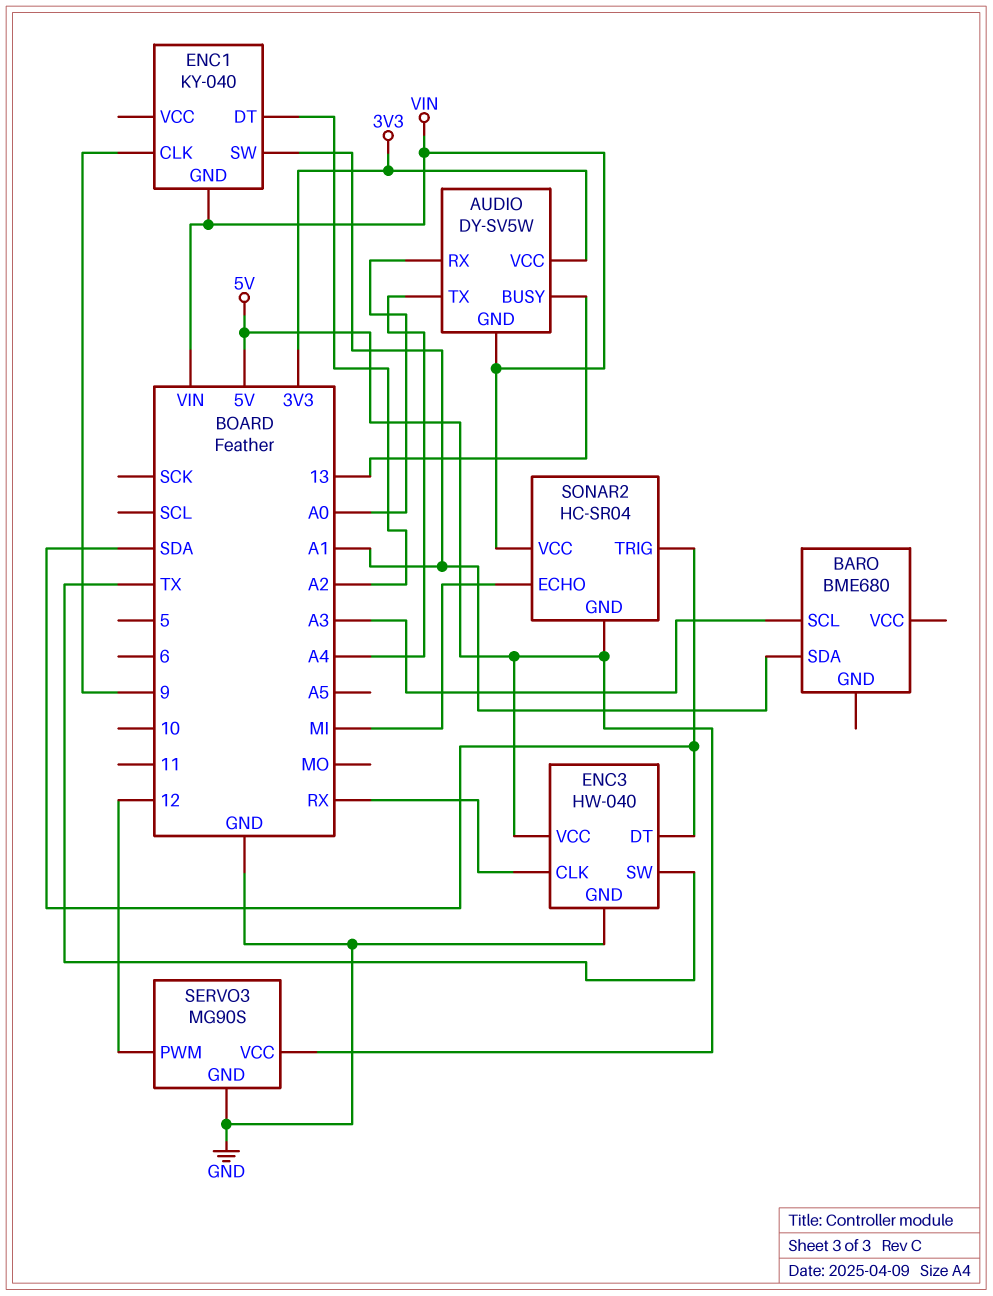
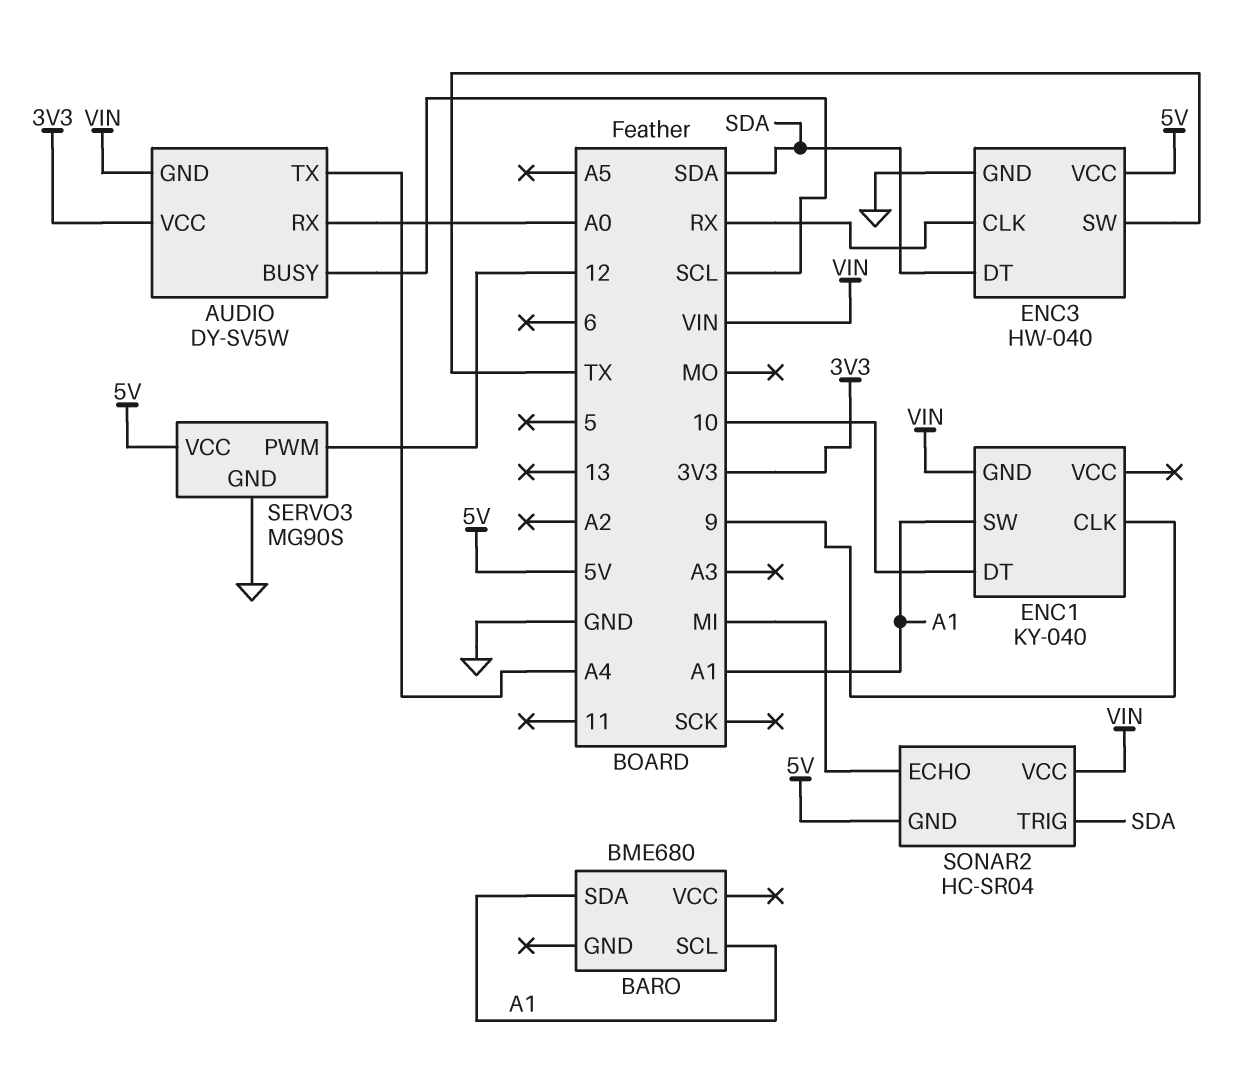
AUDIO pin BUSY: 13 -> SCL
BARO pin SCL: A3 -> A1
ENC1 pin DT: A2 -> 10

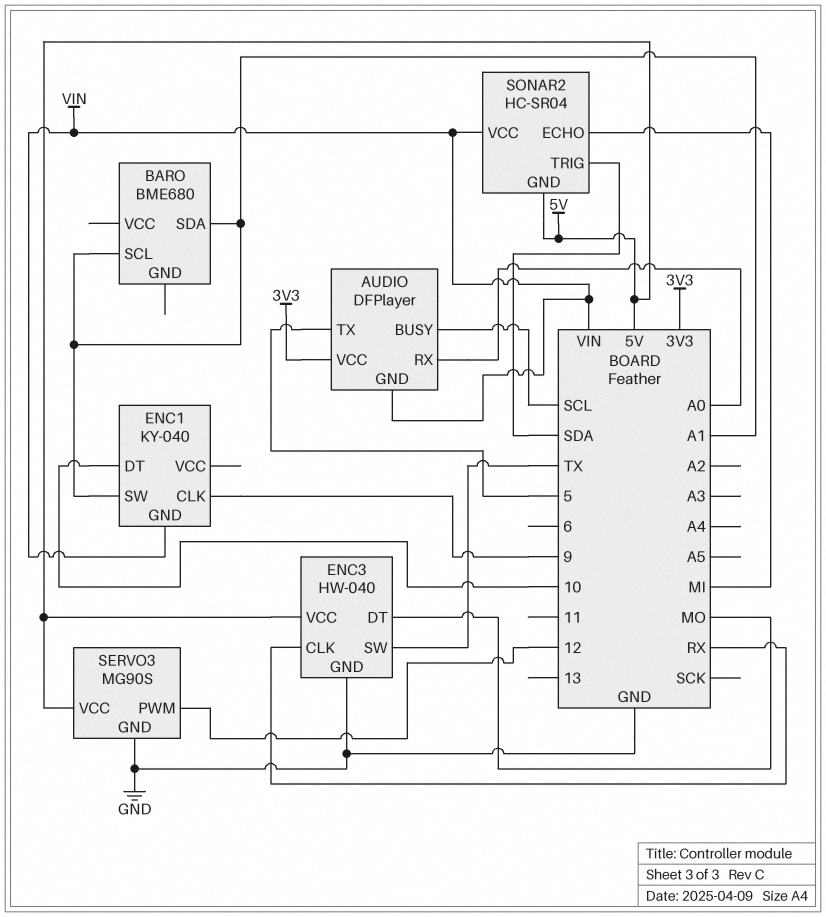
AUDIO: DY-SV5W -> DFPlayer
AUDIO pin TX: A4 -> 5
ENC3 pin DT: SDA -> MO

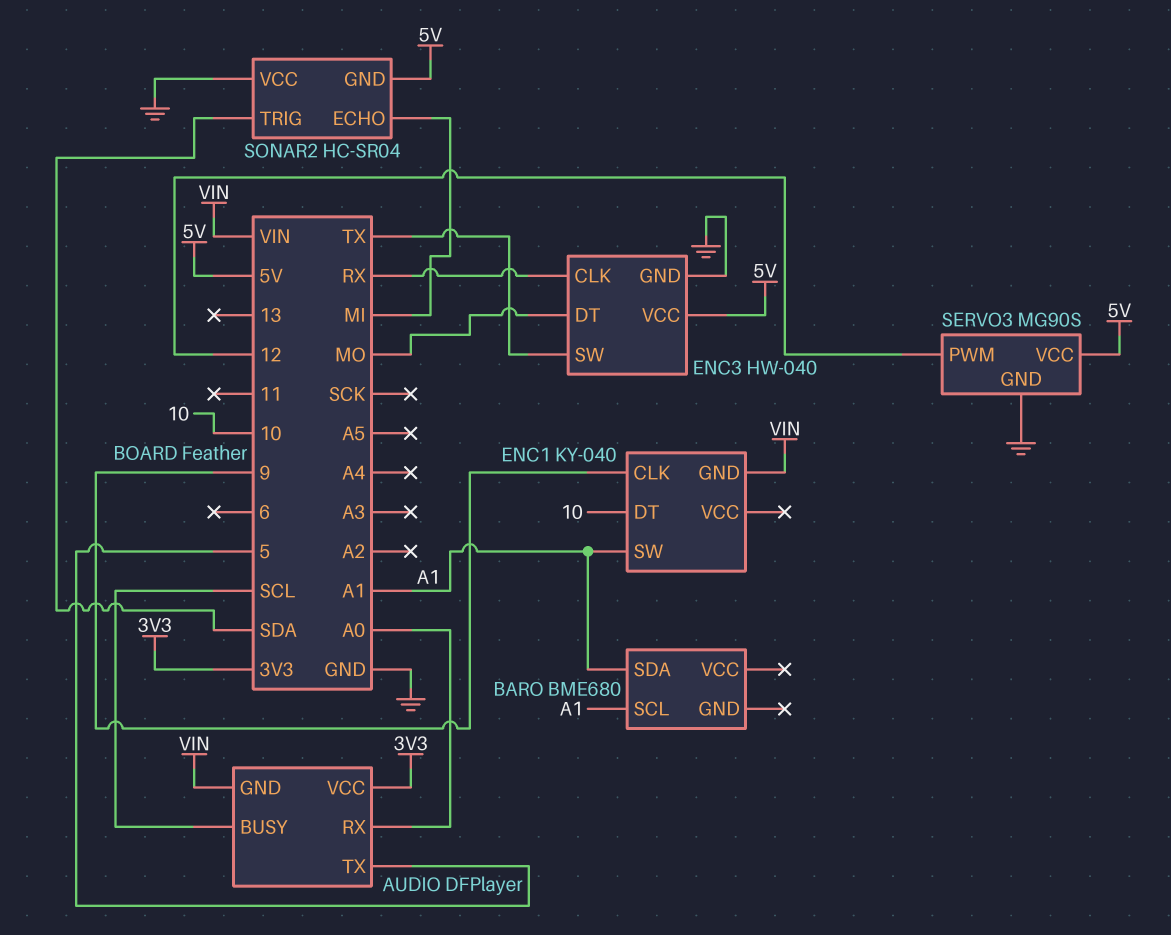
SONAR2 pin VCC: VIN -> GND

